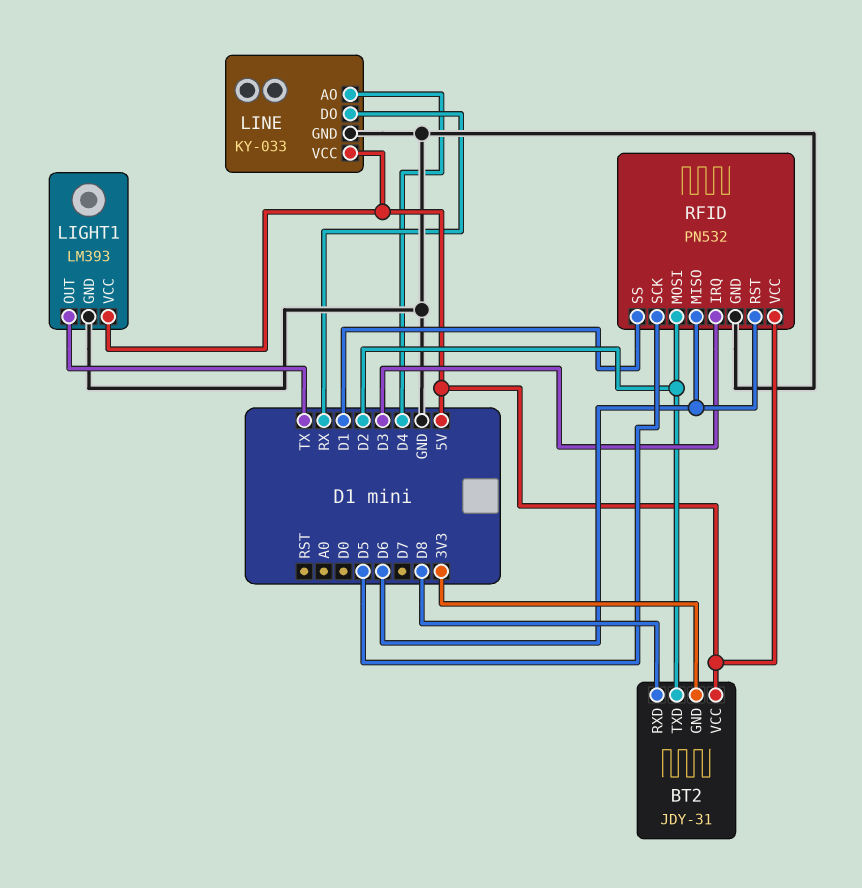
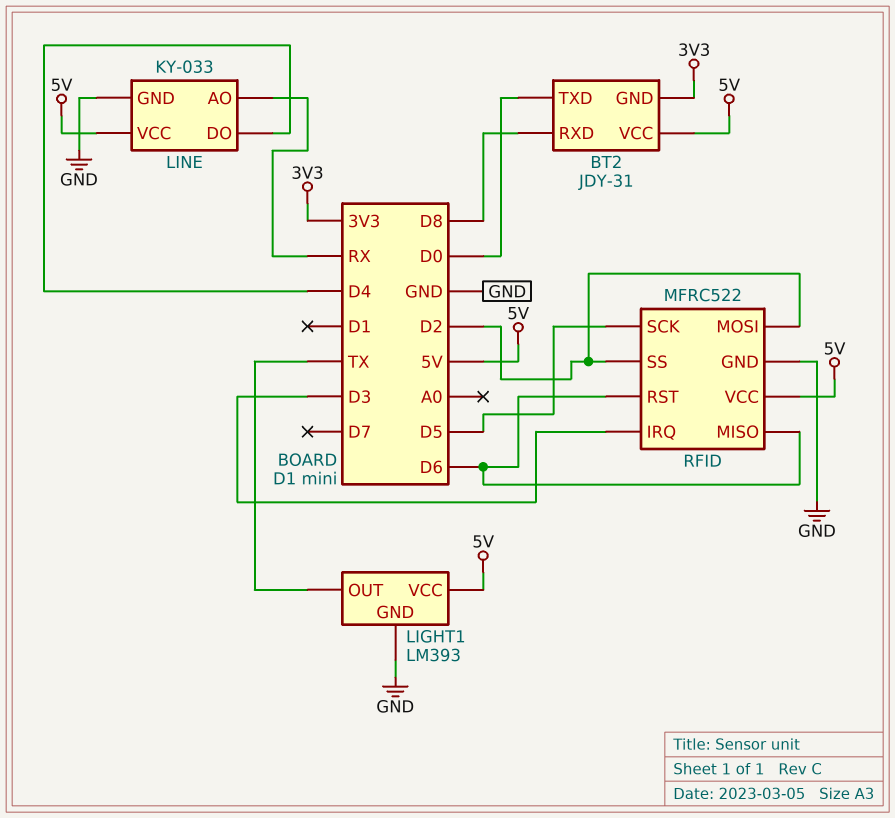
BT2 pin TXD: D2 -> D0
LINE pin AO: D4 -> RX
LINE pin DO: RX -> D4
RFID: PN532 -> MFRC522
RFID pin SS: D1 -> D2

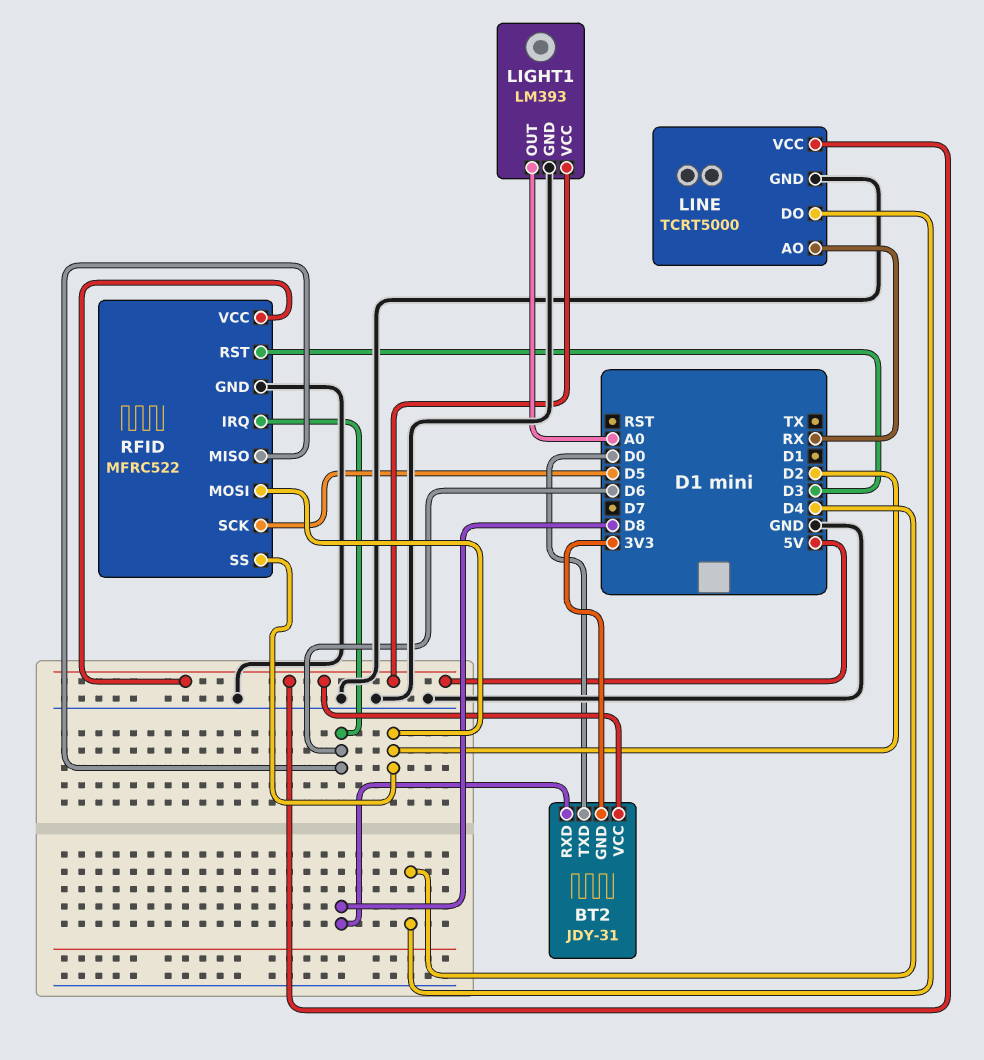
LIGHT1 pin OUT: TX -> A0
LINE: KY-033 -> TCRT5000
RFID pin IRQ: D3 -> D6
RFID pin RST: D6 -> D3

